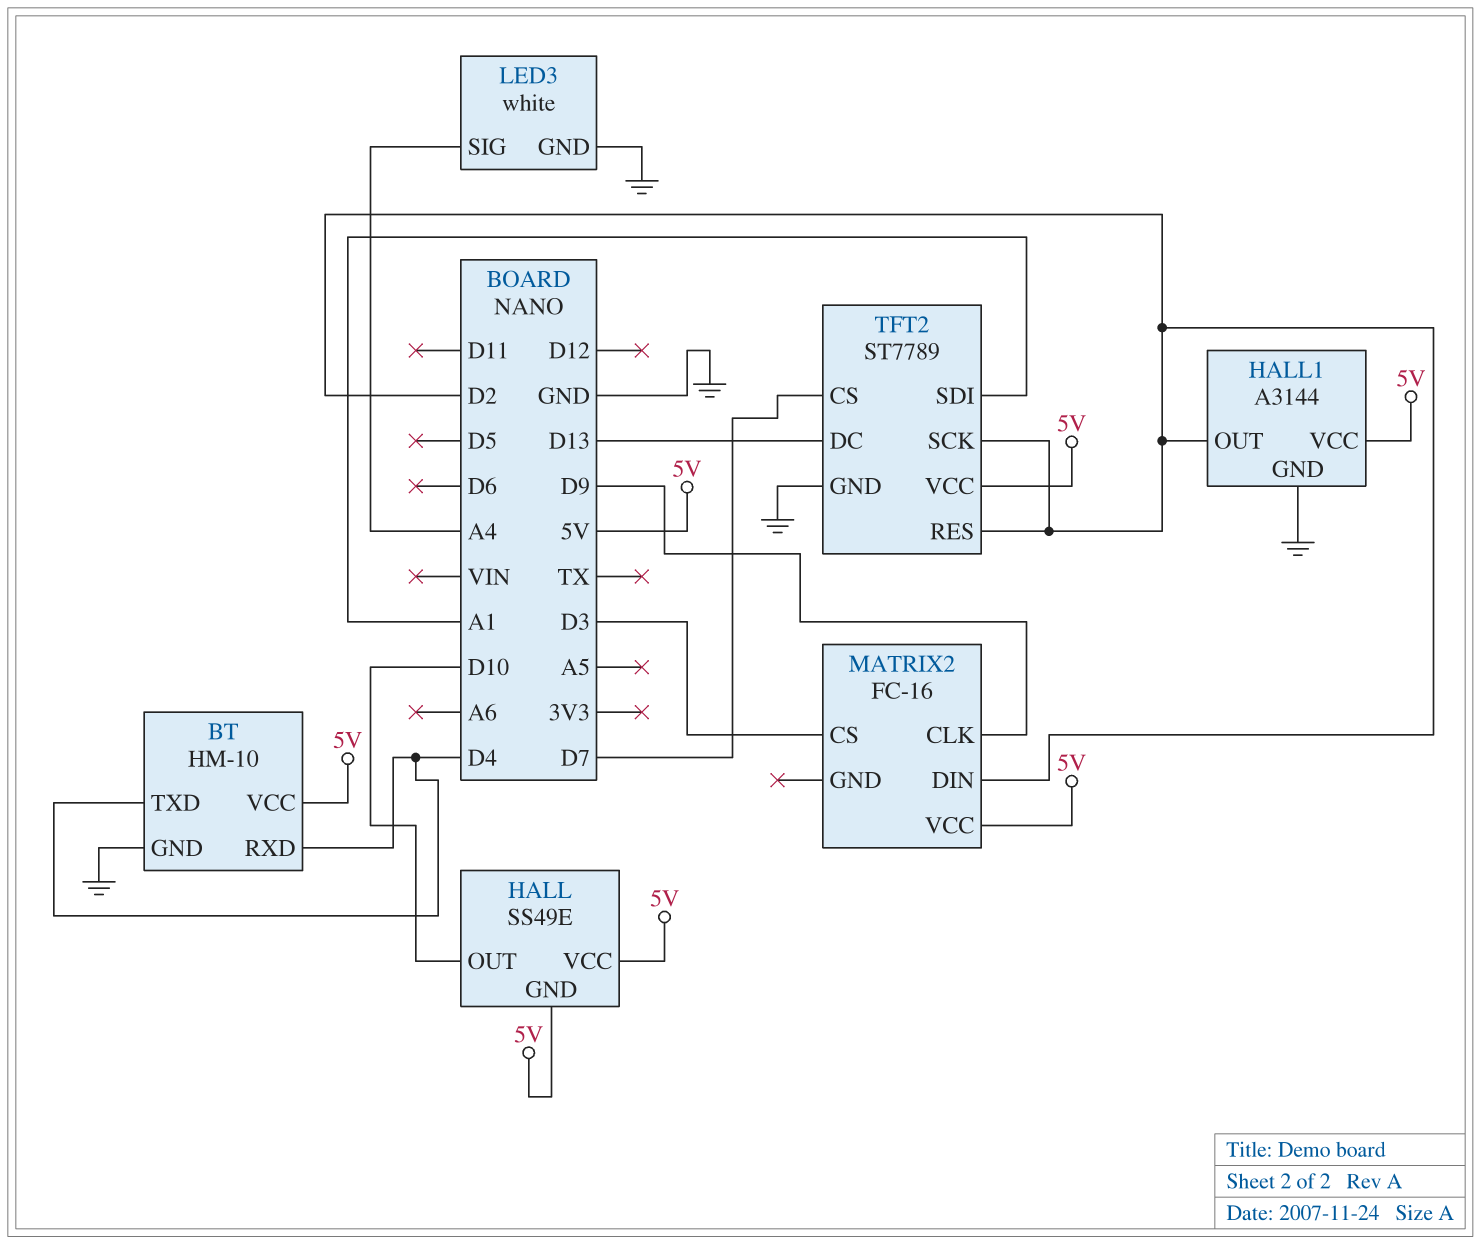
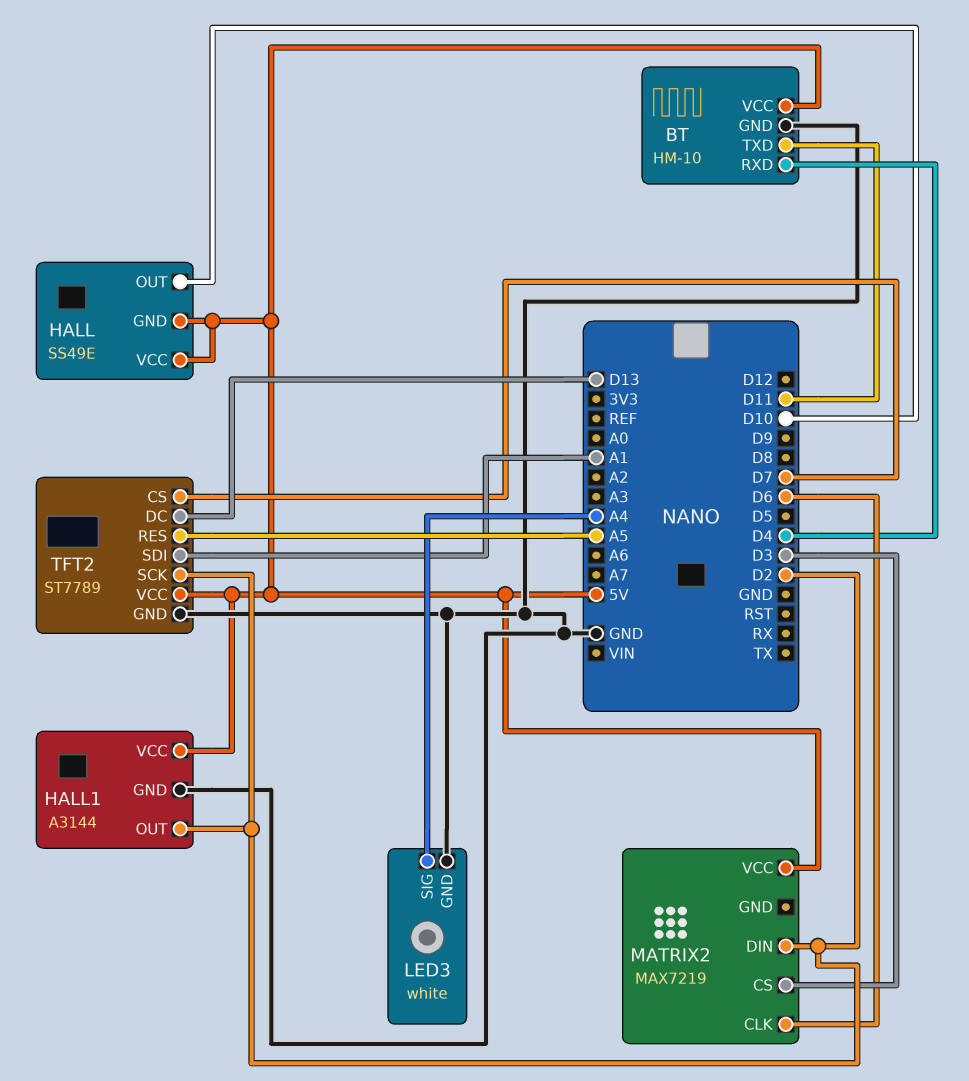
BT pin TXD: D4 -> D11
MATRIX2: FC-16 -> MAX7219
MATRIX2 pin CLK: D9 -> D6
TFT2 pin RES: D2 -> A5

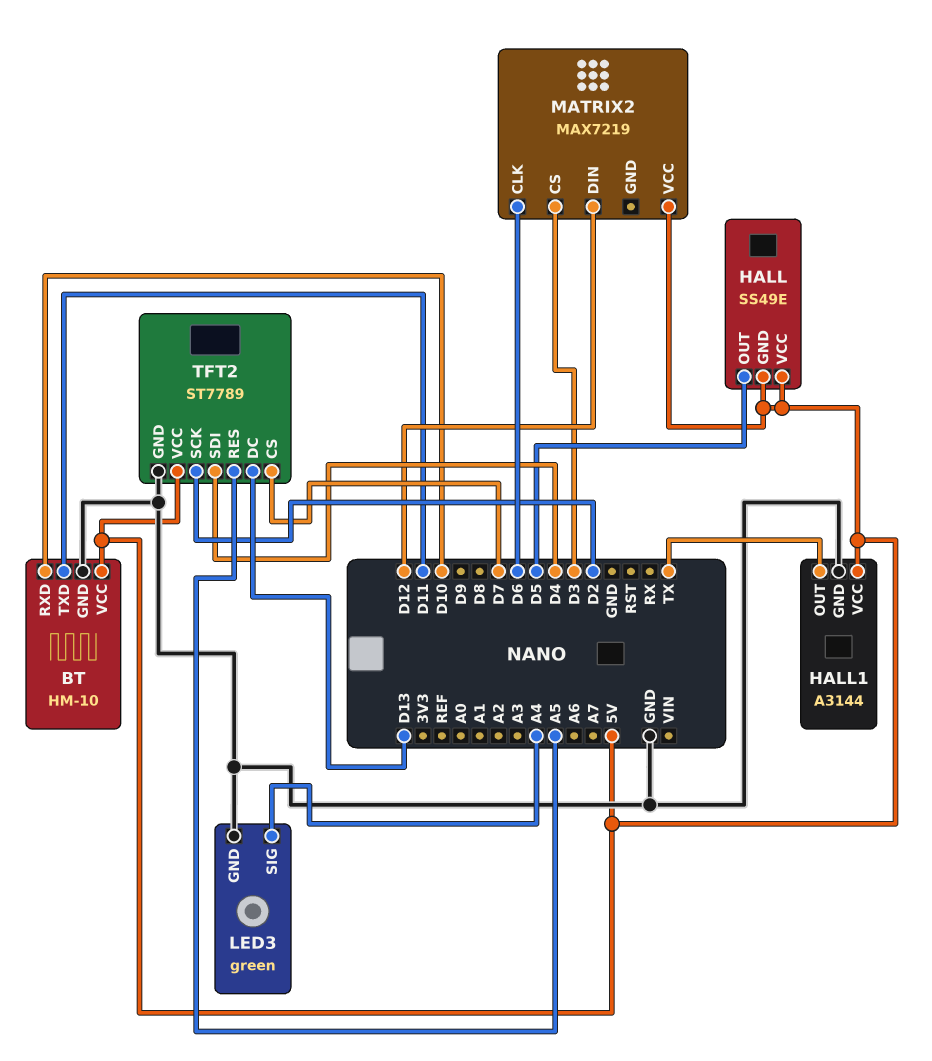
BT pin RXD: D4 -> D10
HALL pin OUT: D10 -> D5
HALL1 pin OUT: D2 -> TX
LED3: white -> green
MATRIX2 pin DIN: D2 -> D12
TFT2 pin SDI: A1 -> D4

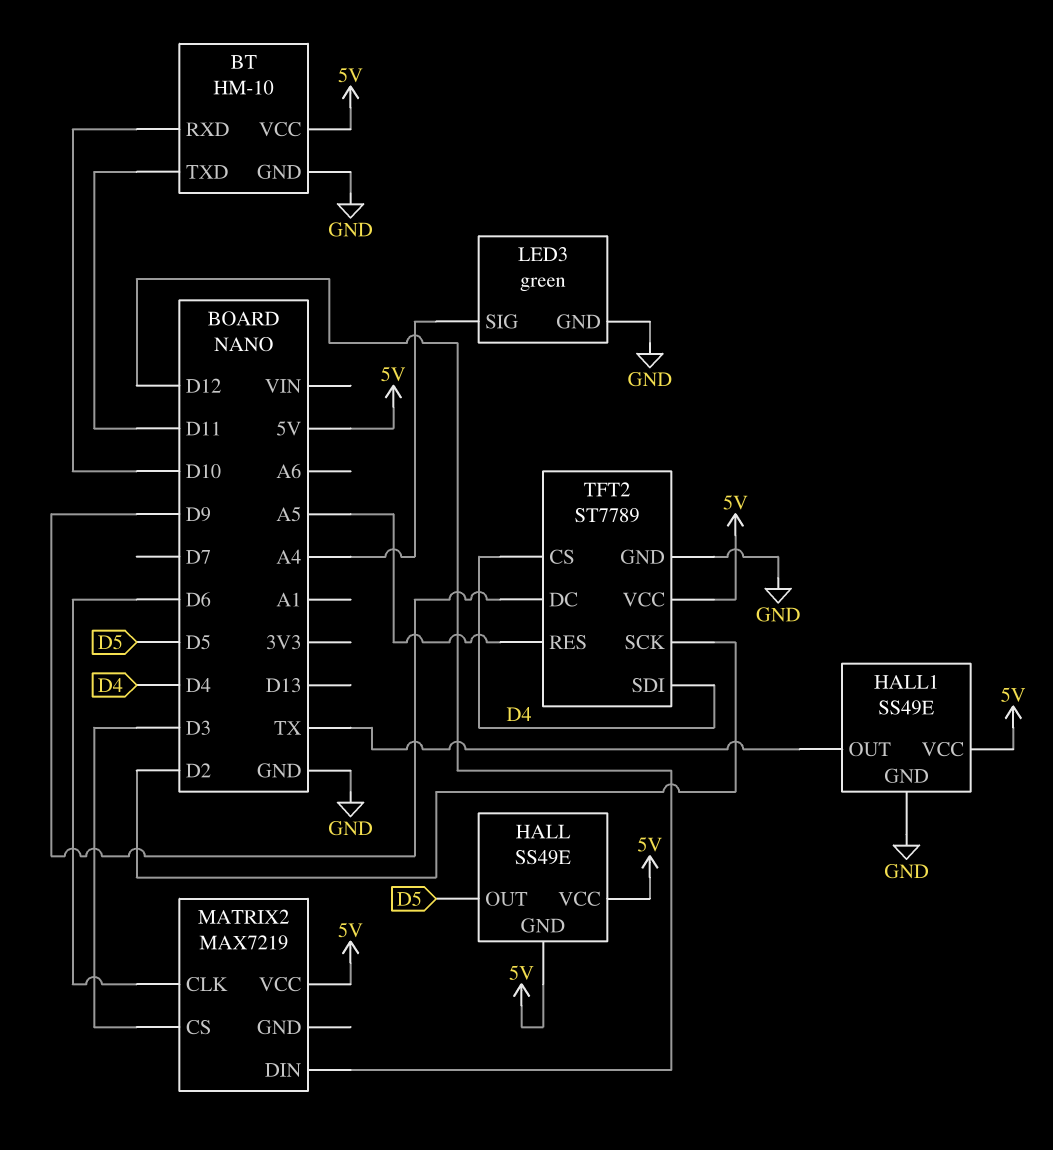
HALL1: A3144 -> SS49E
TFT2 pin CS: D7 -> D4
TFT2 pin DC: D13 -> D9

